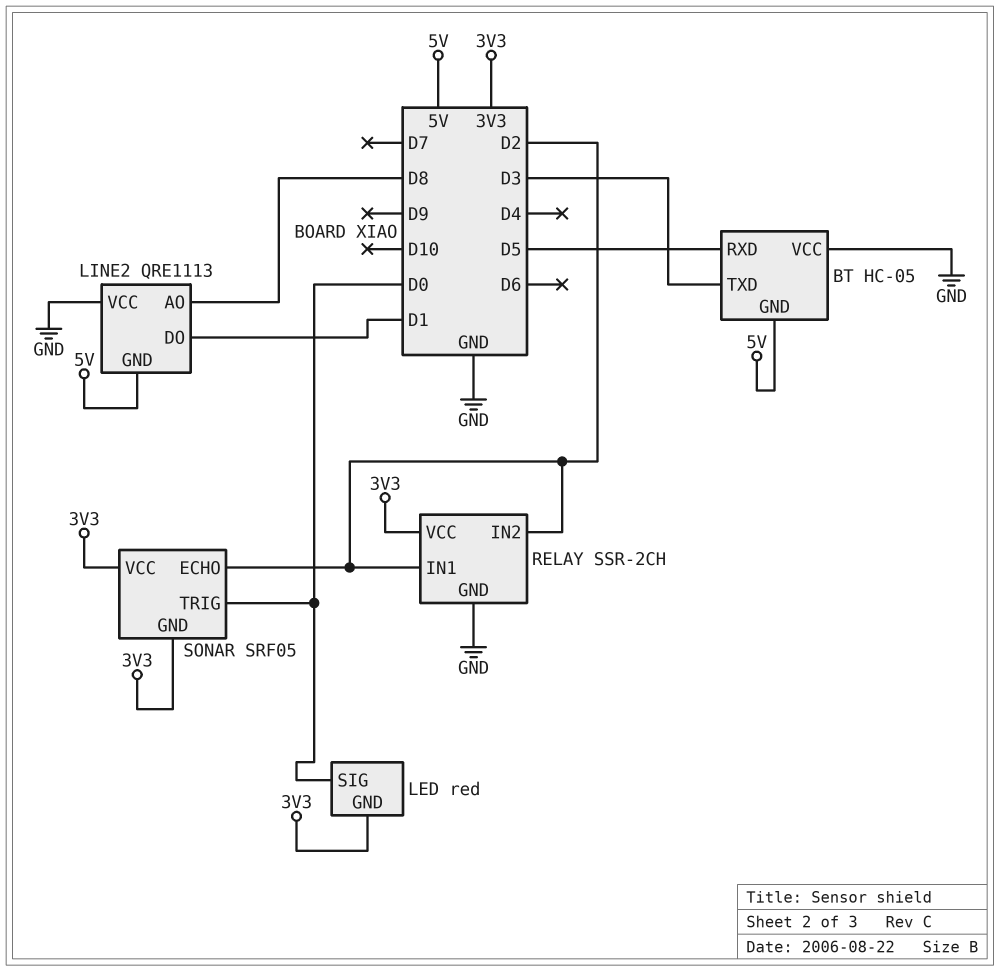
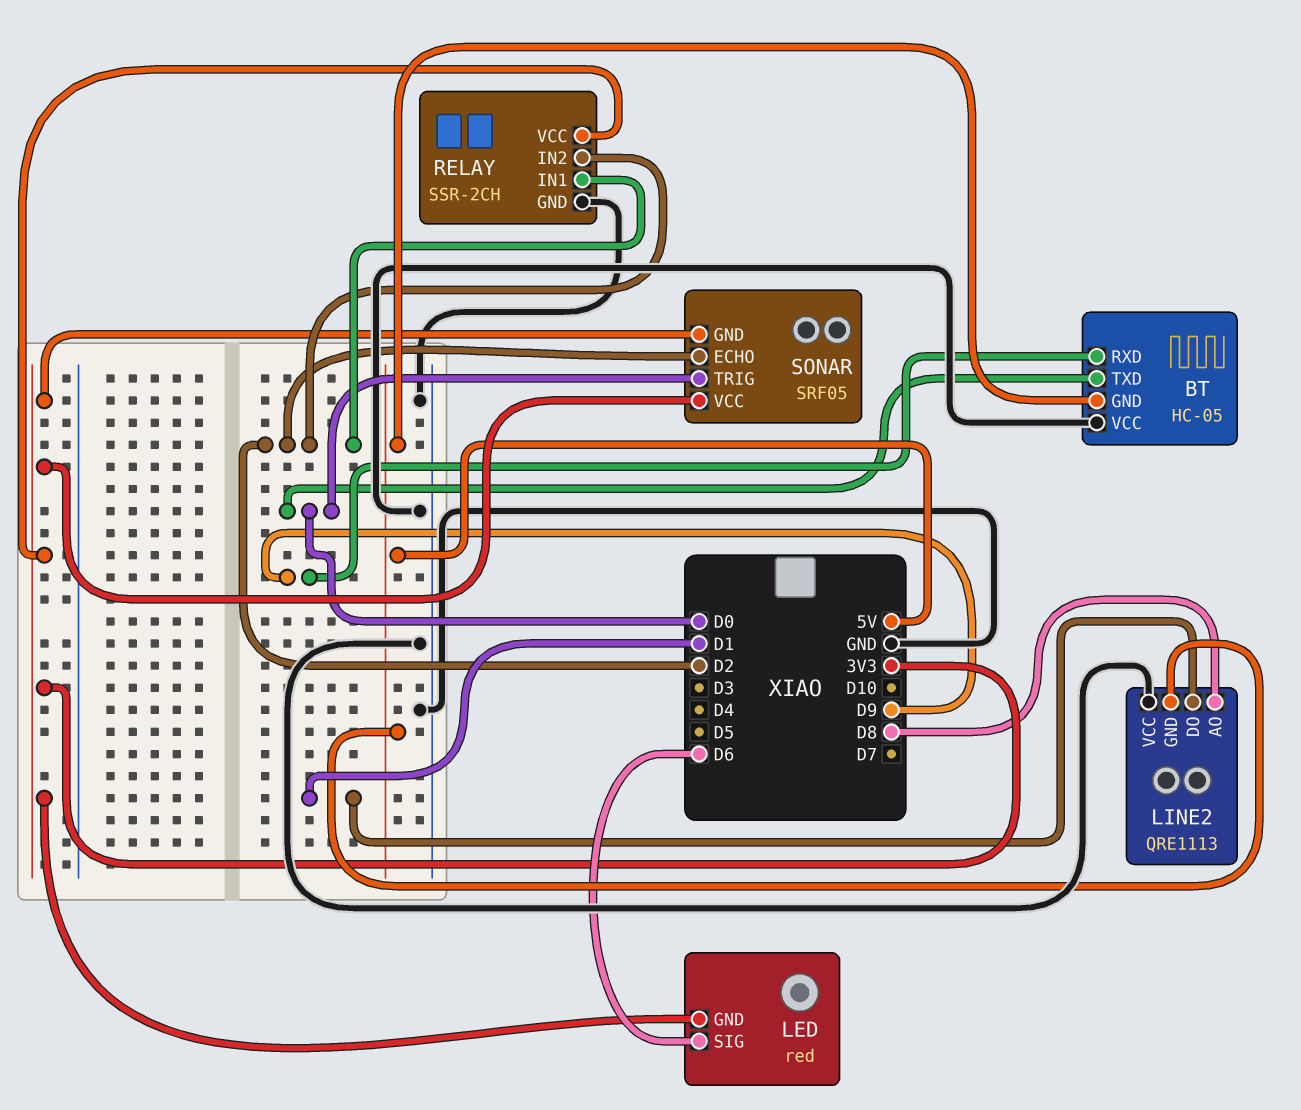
BT pin RXD: D5 -> D9
BT pin TXD: D3 -> D0
LED pin SIG: D0 -> D6

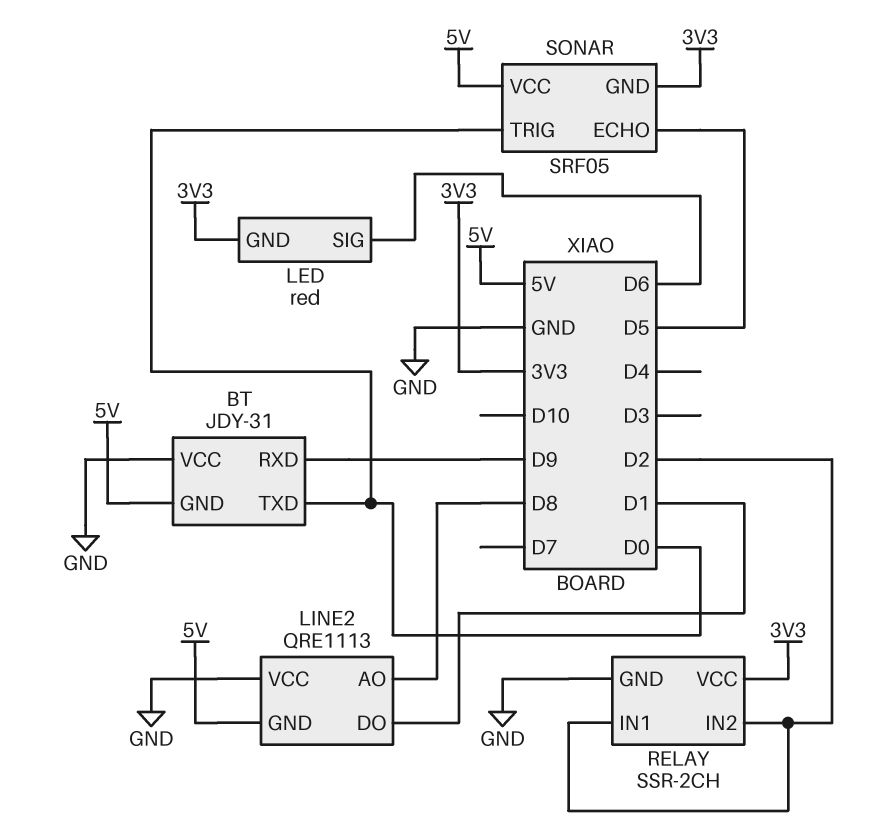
BT: HC-05 -> JDY-31
SONAR pin ECHO: D2 -> D5
SONAR pin VCC: 3V3 -> 5V

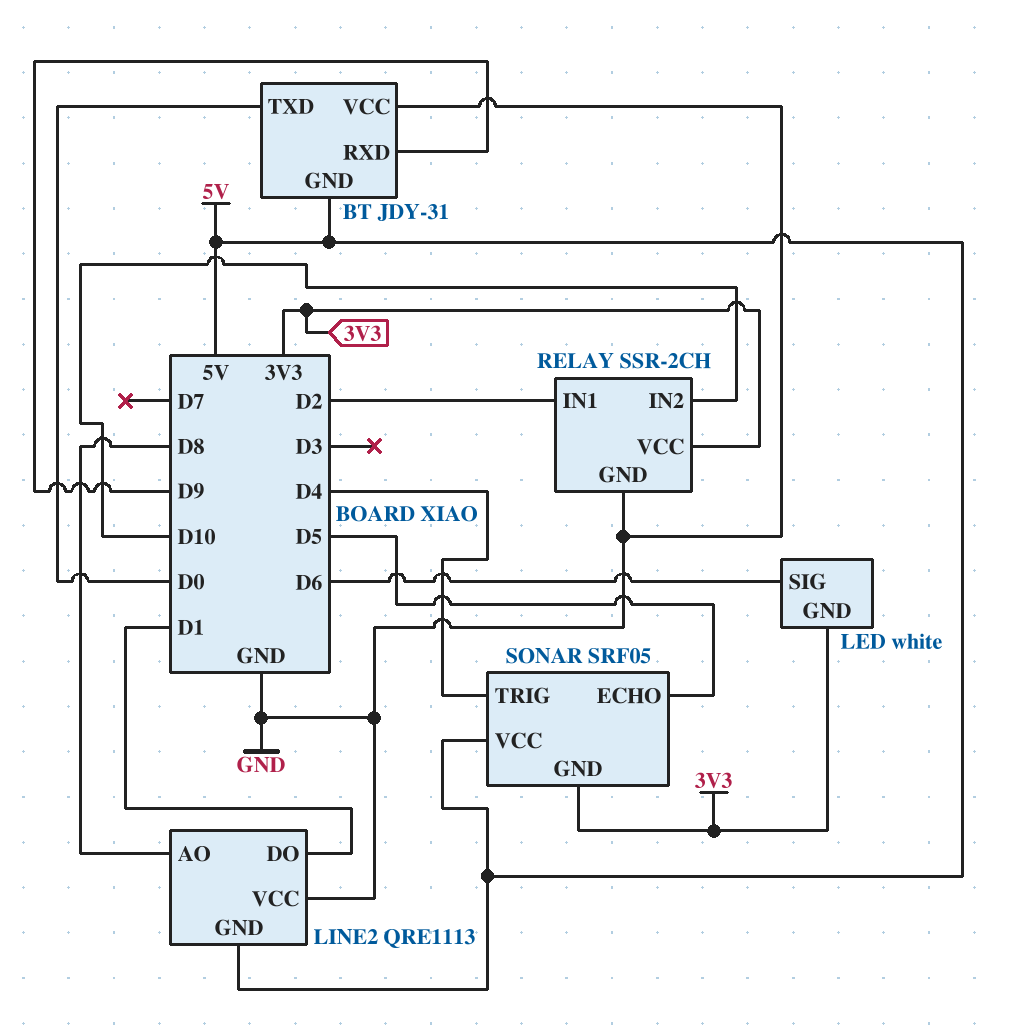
LED: red -> white
RELAY pin IN2: D2 -> D10
SONAR pin TRIG: D0 -> D4

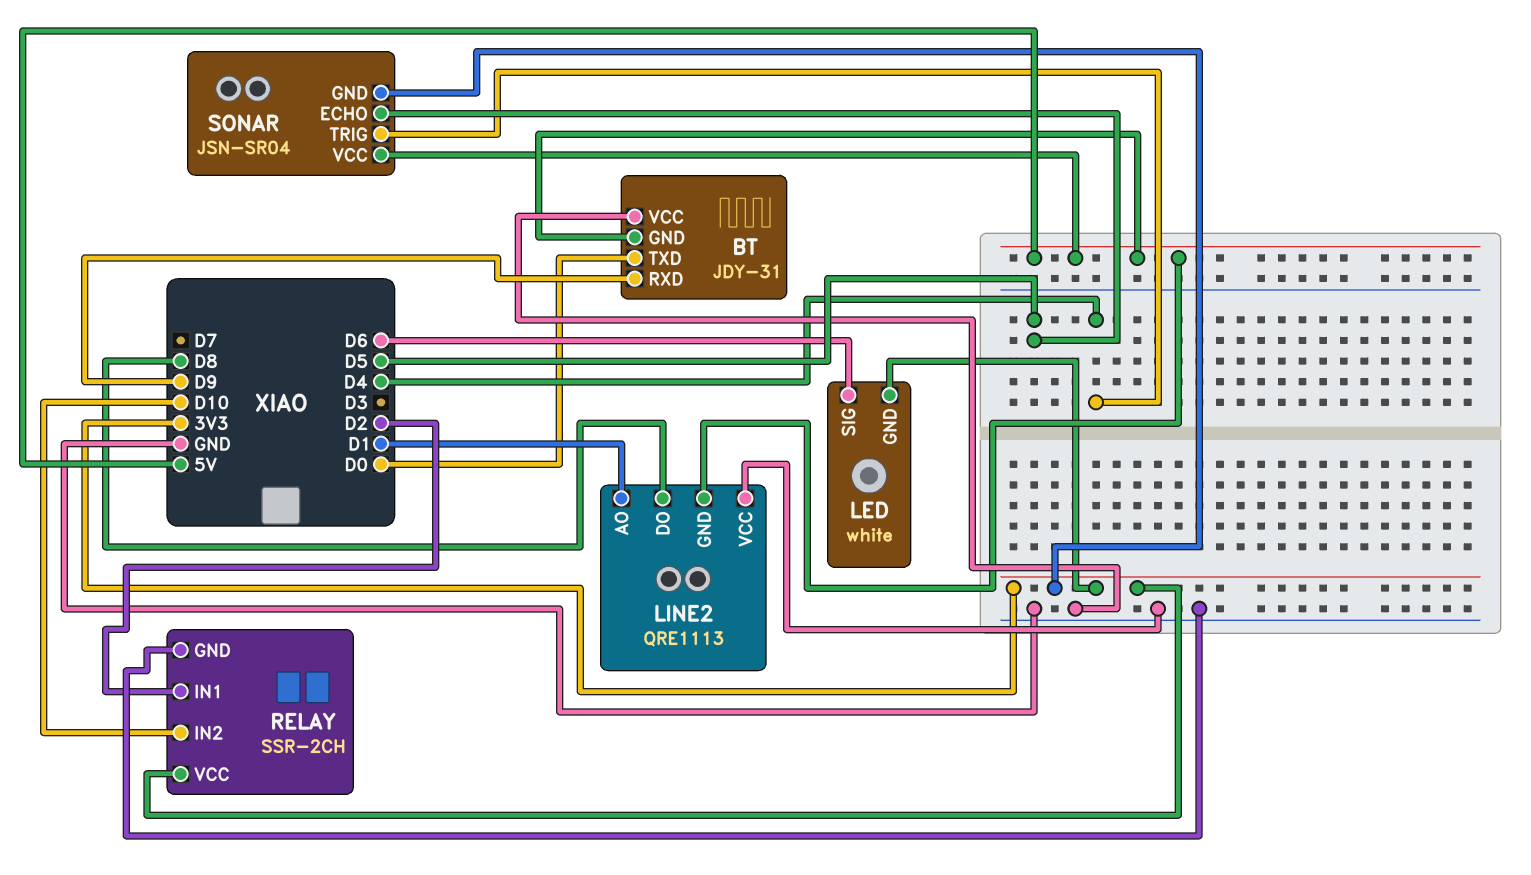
LINE2 pin AO: D8 -> D1
LINE2 pin DO: D1 -> D8
SONAR: SRF05 -> JSN-SR04

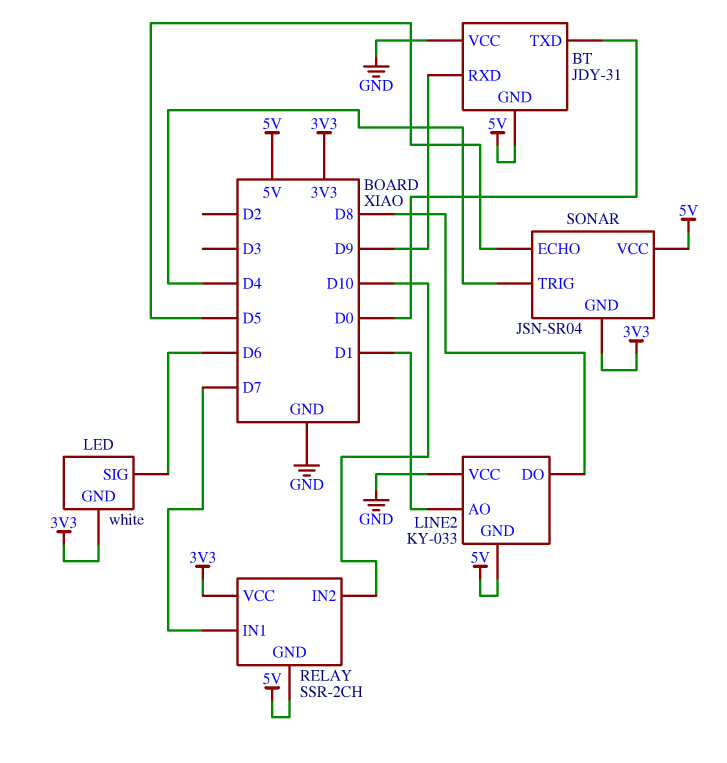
LINE2: QRE1113 -> KY-033
RELAY pin GND: GND -> 5V
RELAY pin IN1: D2 -> D7

